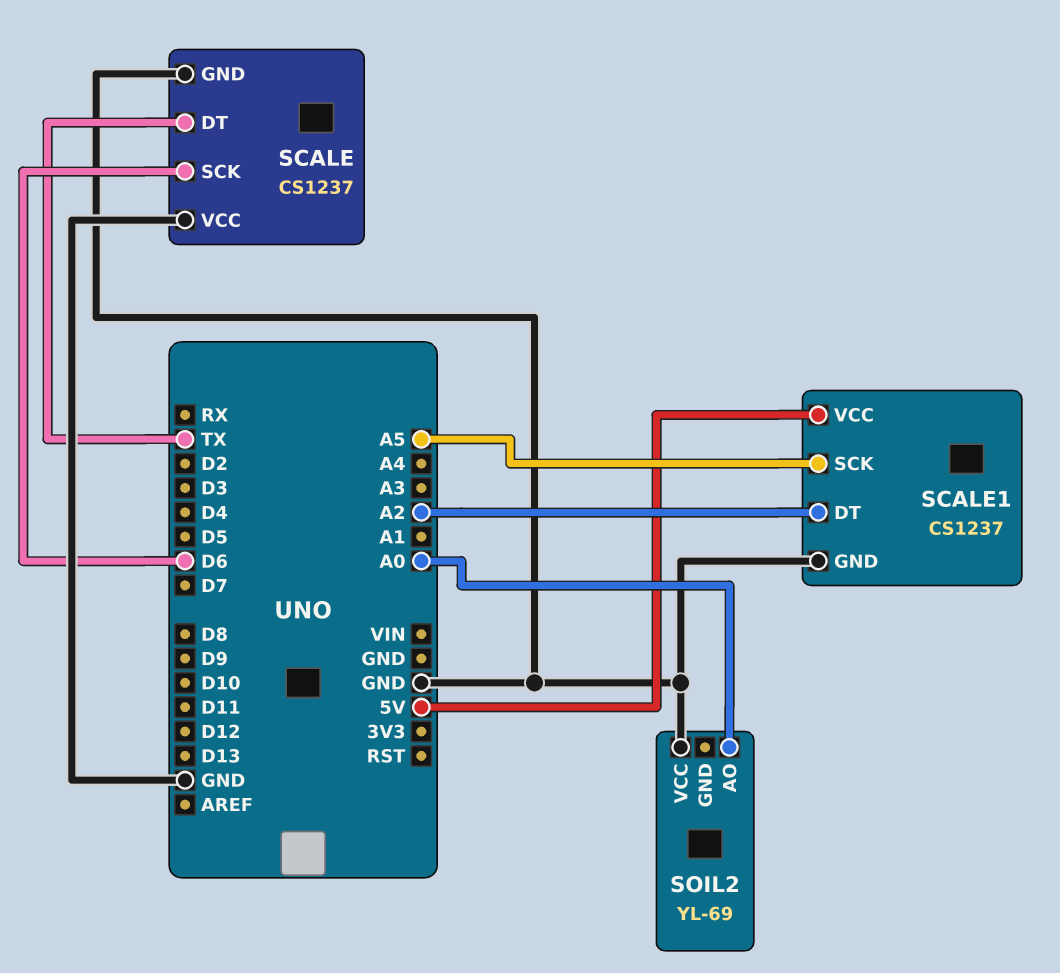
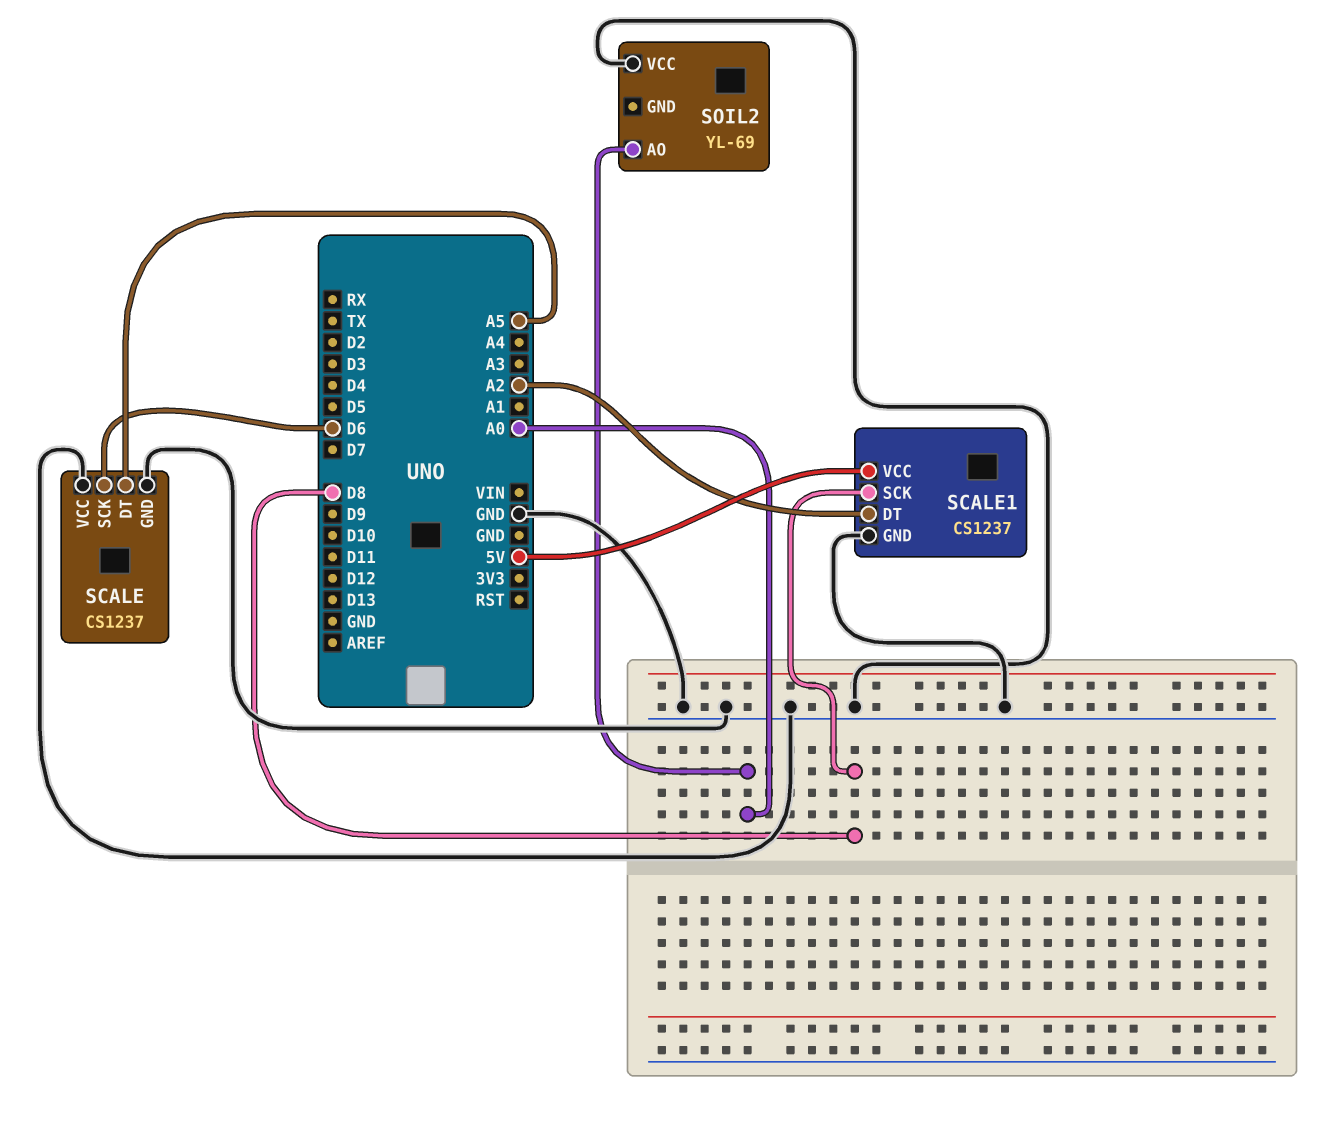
SCALE pin DT: TX -> A5
SCALE1 pin SCK: A5 -> D8

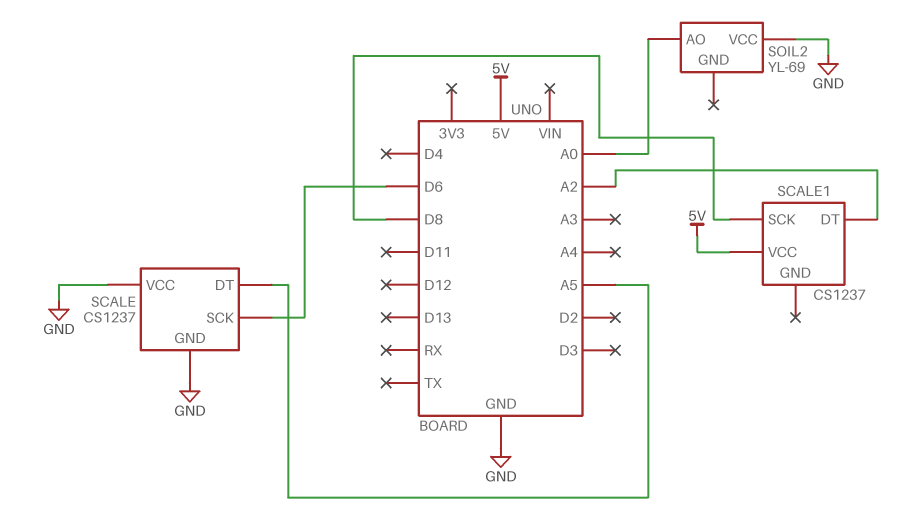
SCALE1 pin GND: GND -> none

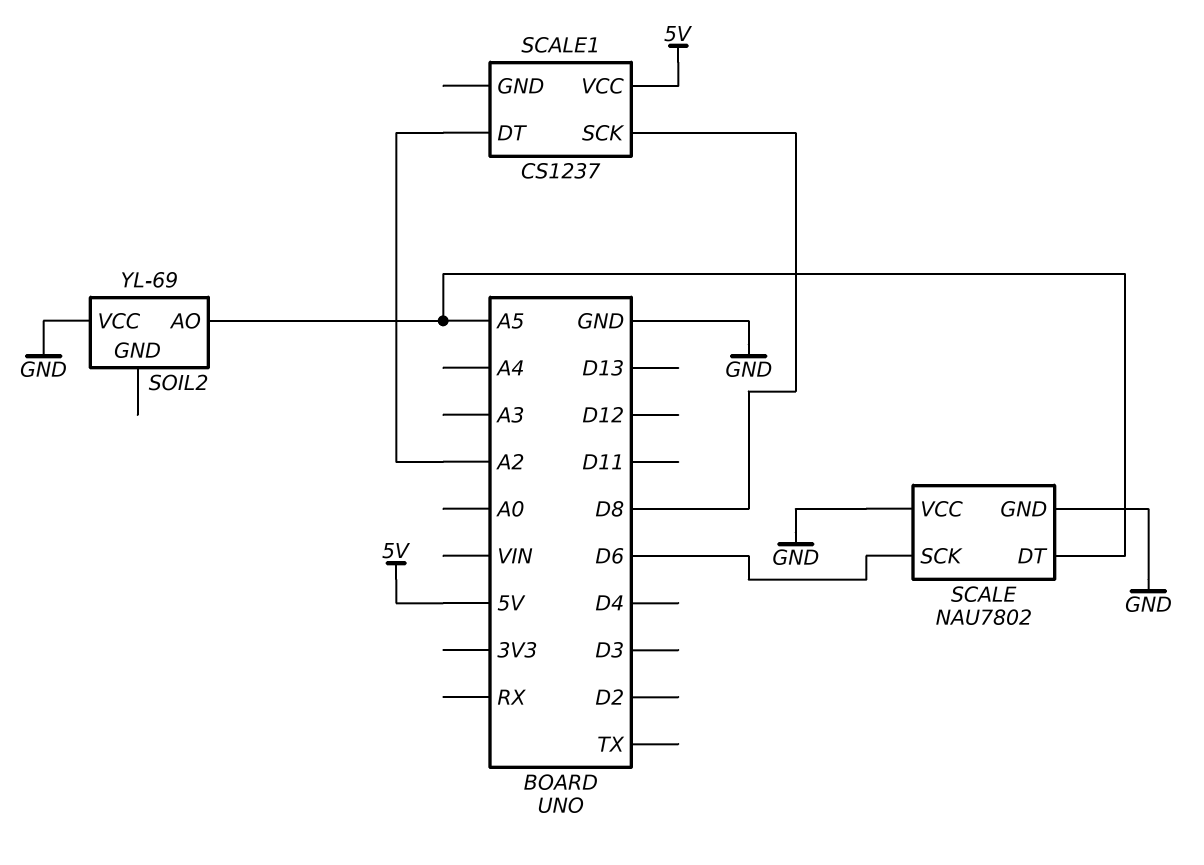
SCALE: CS1237 -> NAU7802
SOIL2 pin AO: A0 -> A5

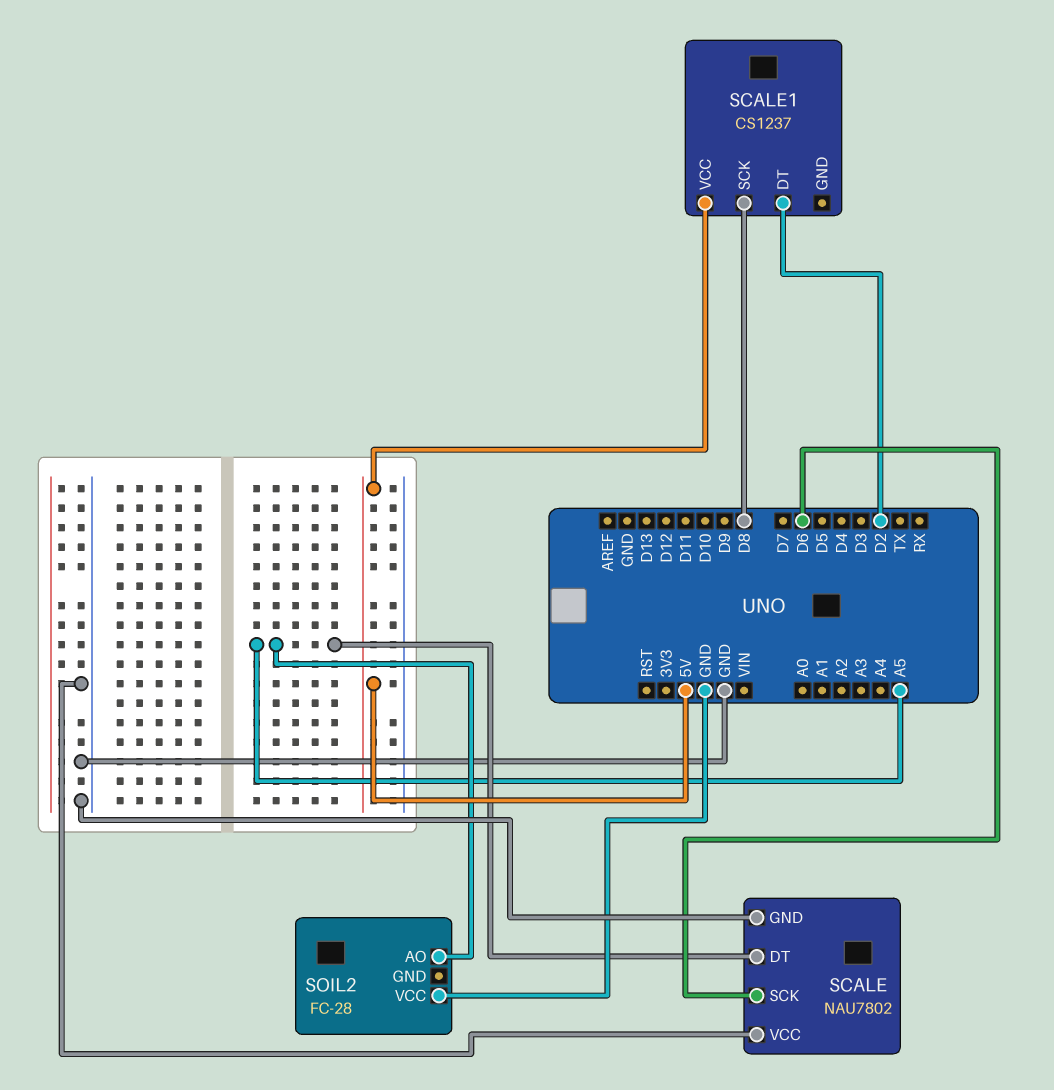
SCALE1 pin DT: A2 -> D2
SOIL2: YL-69 -> FC-28

